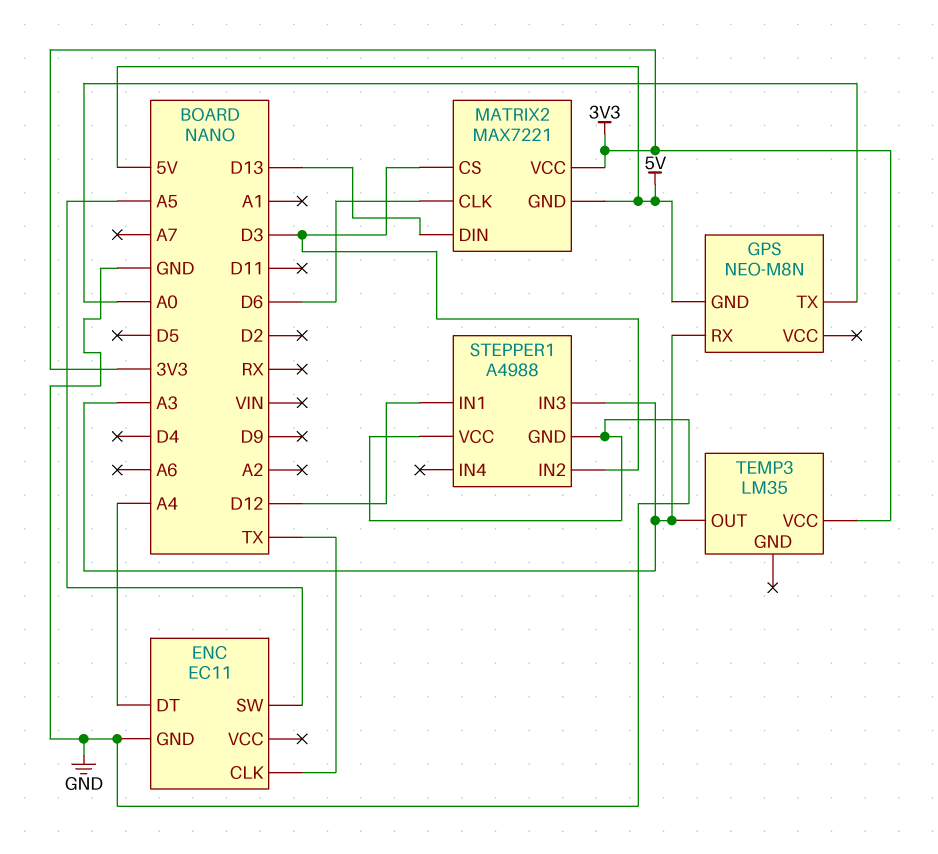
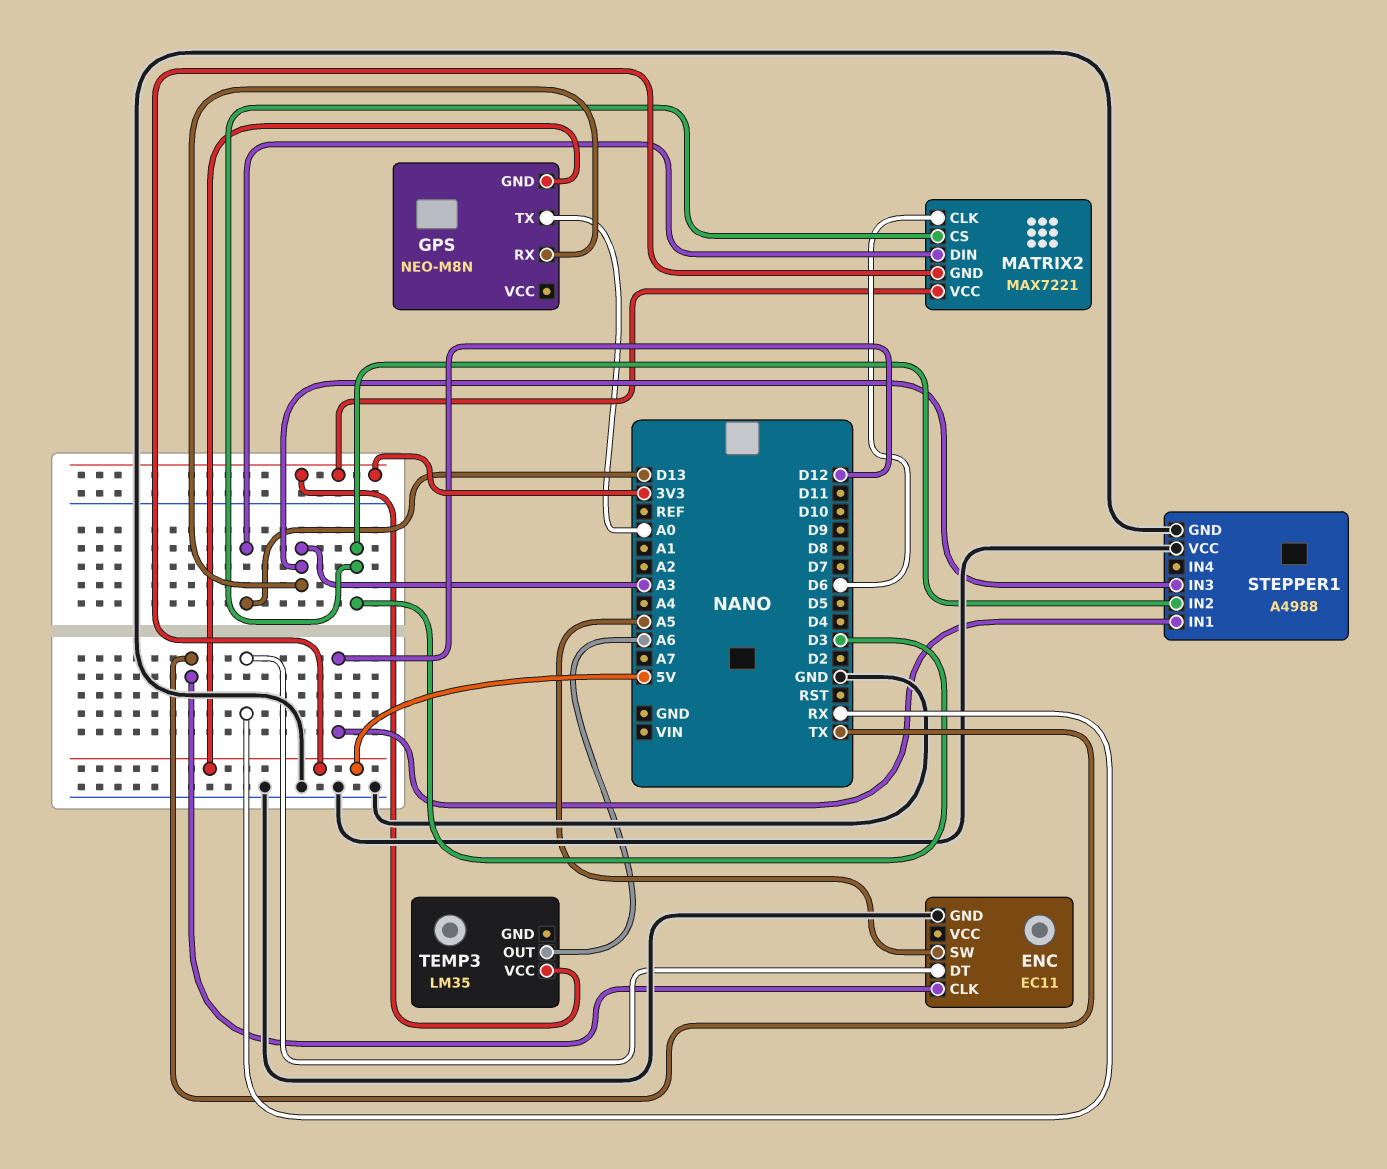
ENC pin DT: A4 -> RX
TEMP3 pin OUT: A3 -> A6

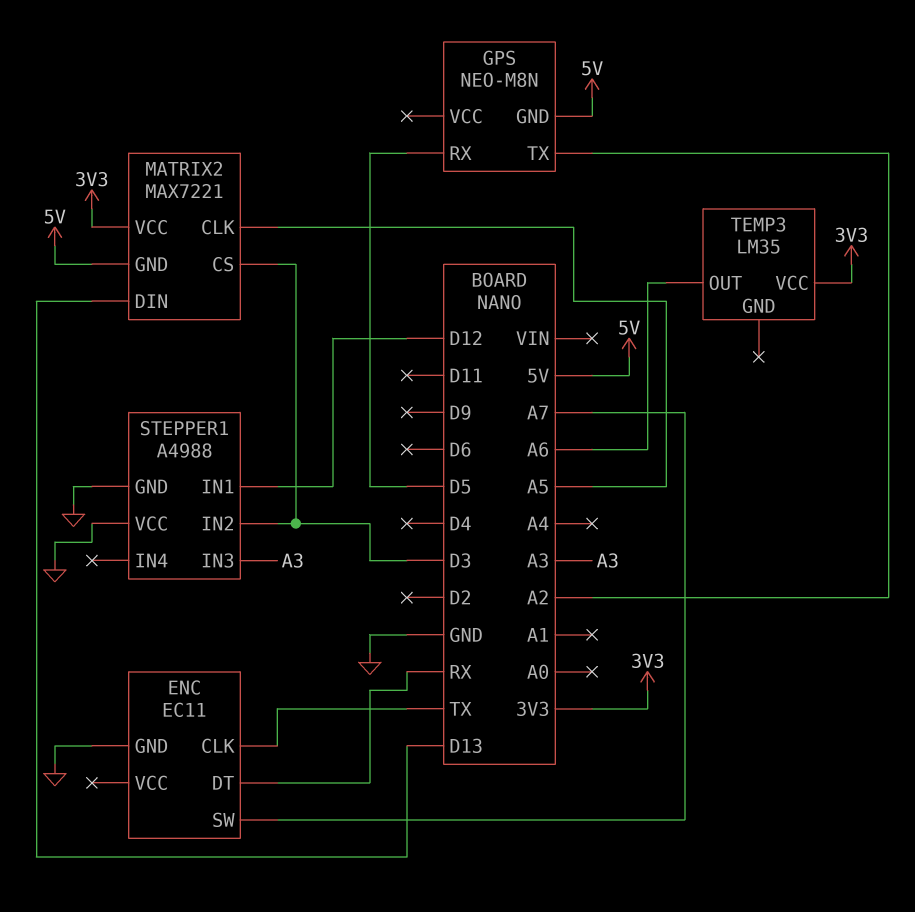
ENC pin SW: A5 -> A7
GPS pin RX: A3 -> D5
GPS pin TX: A0 -> A2
MATRIX2 pin CLK: D6 -> A5

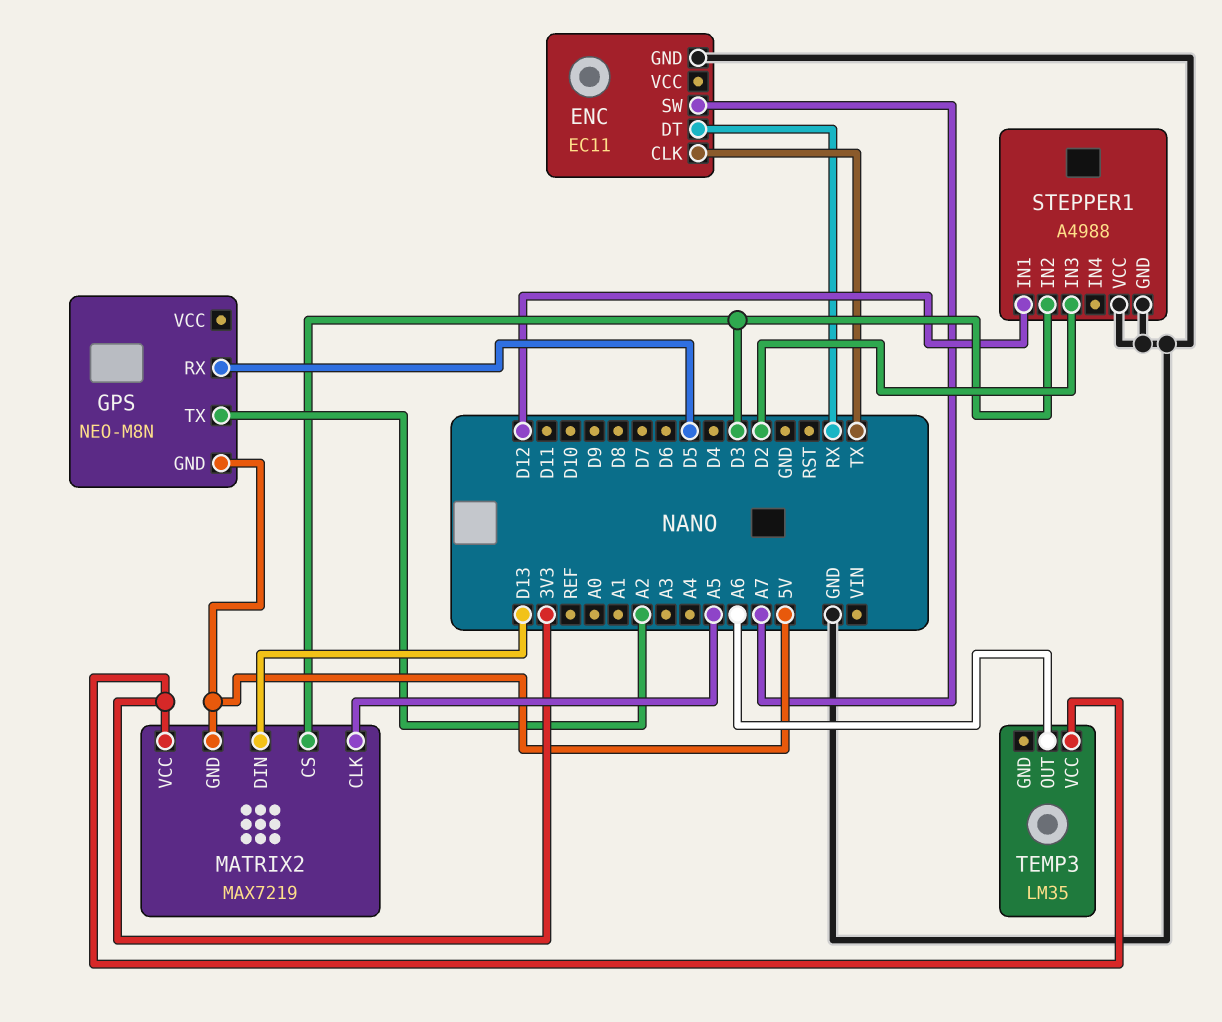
MATRIX2: MAX7221 -> MAX7219
STEPPER1 pin IN3: A3 -> D2

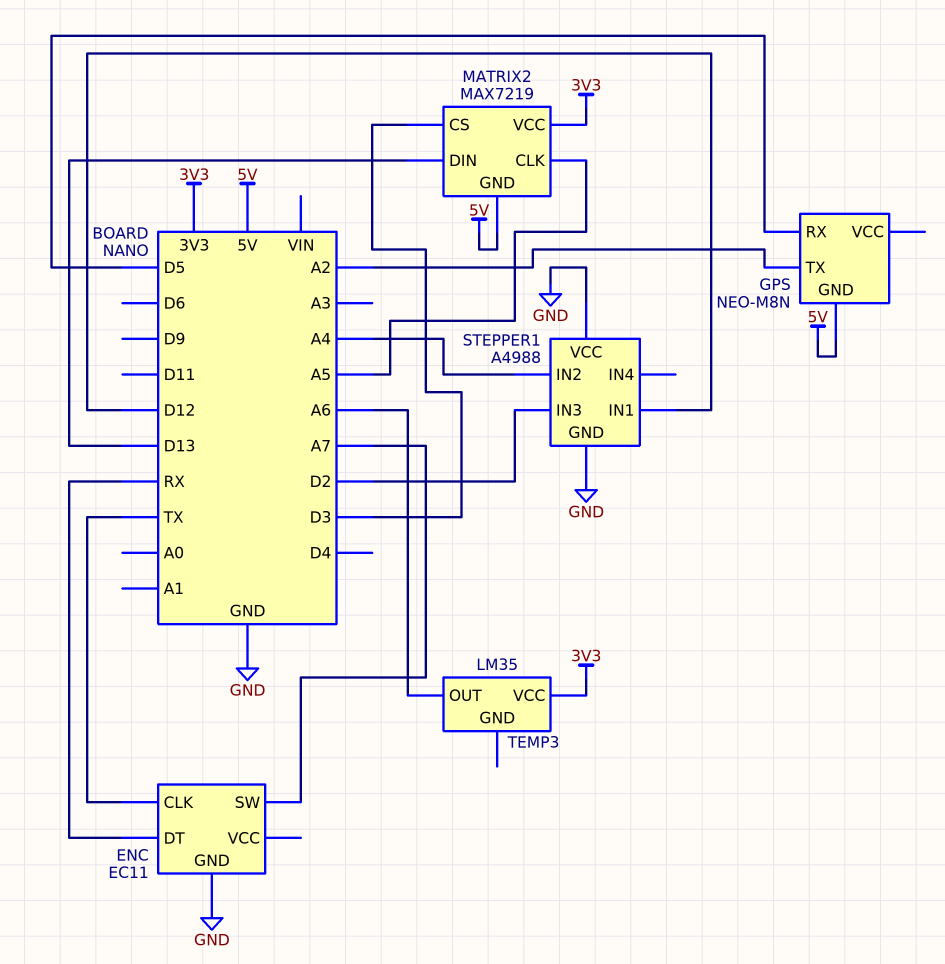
STEPPER1 pin IN2: D3 -> A4

